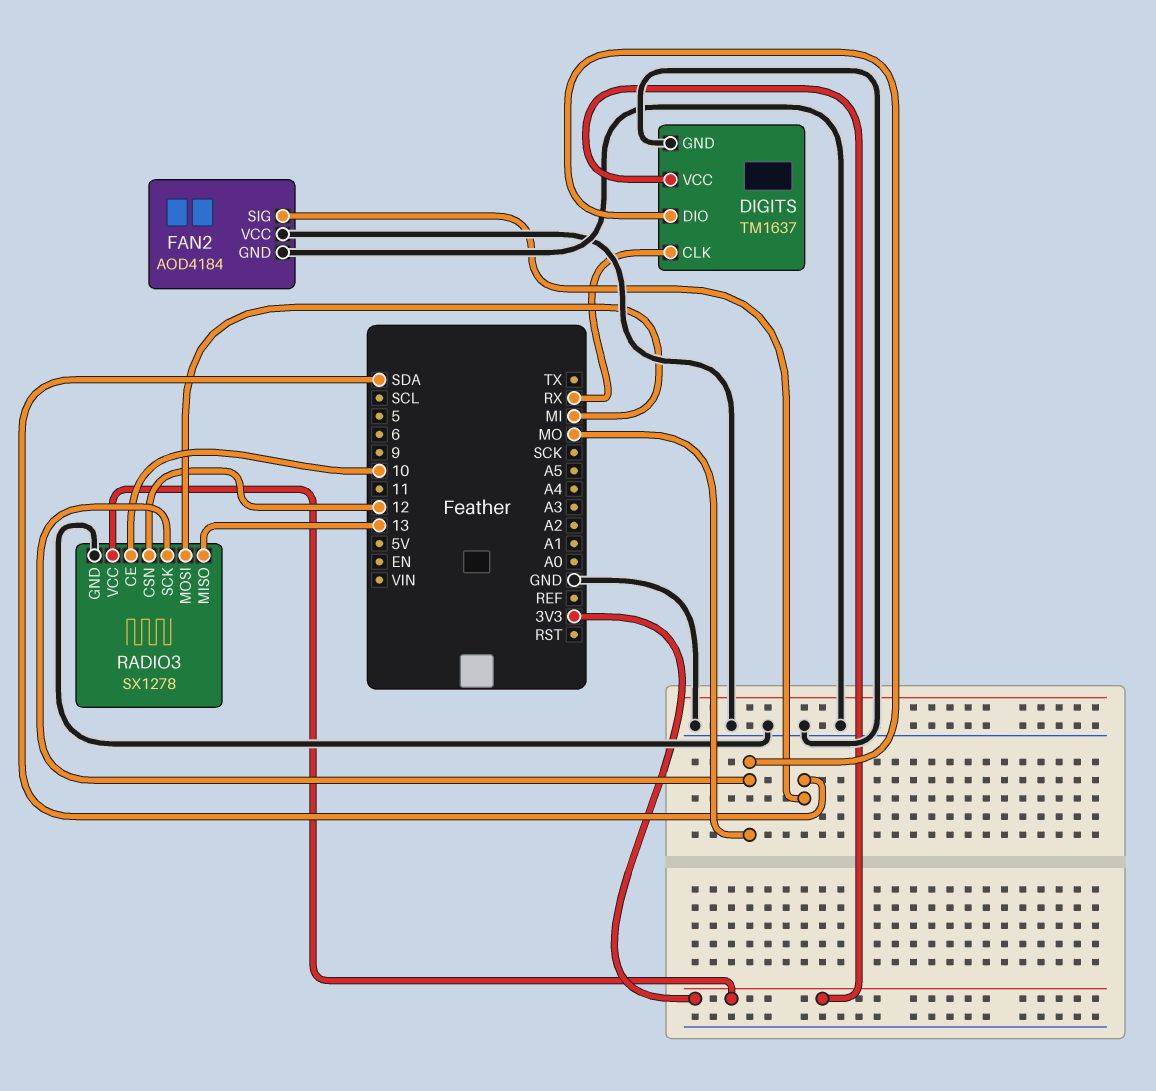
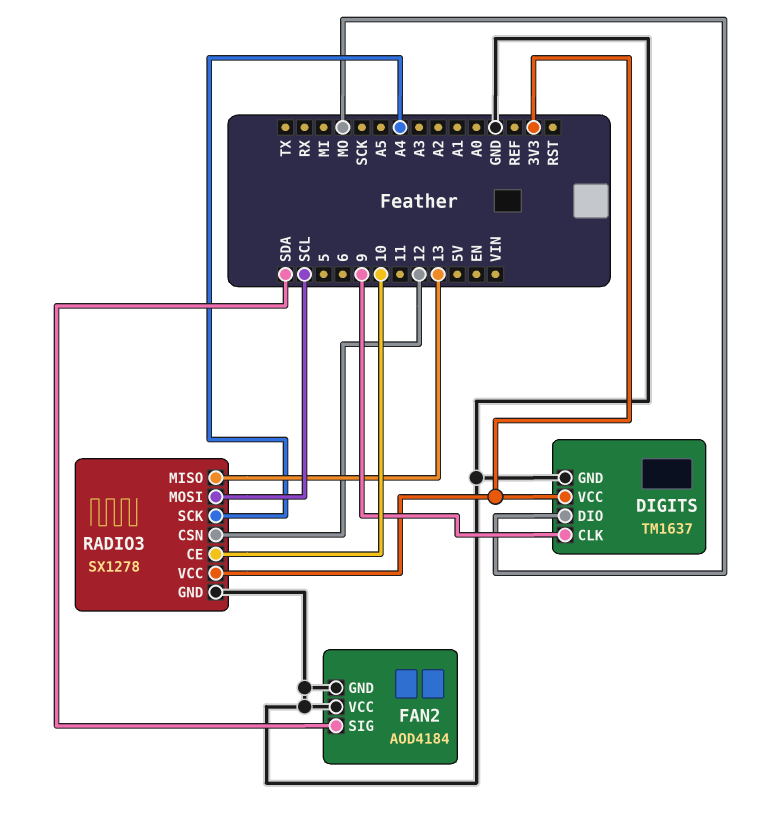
DIGITS pin CLK: RX -> 9
RADIO3 pin MOSI: MI -> SCL
RADIO3 pin SCK: MO -> A4

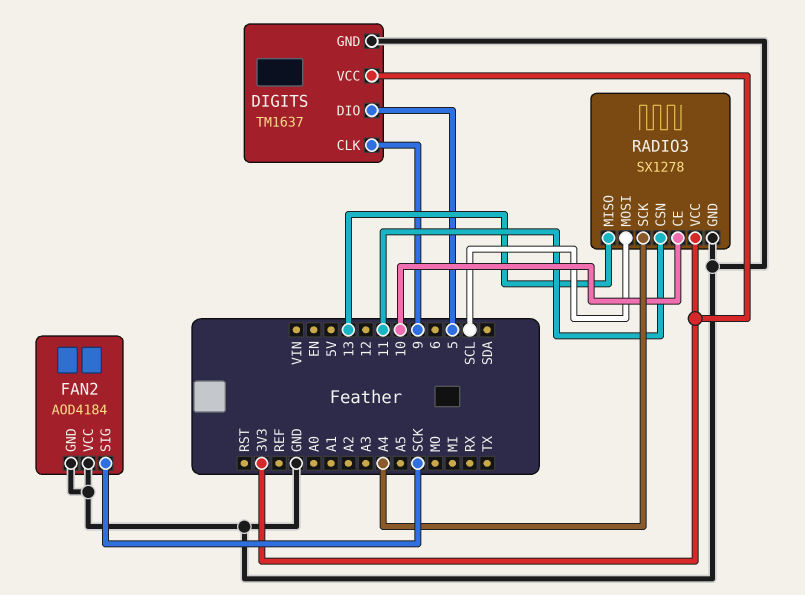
DIGITS pin DIO: MO -> 5
FAN2 pin SIG: SDA -> SCK
RADIO3 pin CSN: 12 -> 11

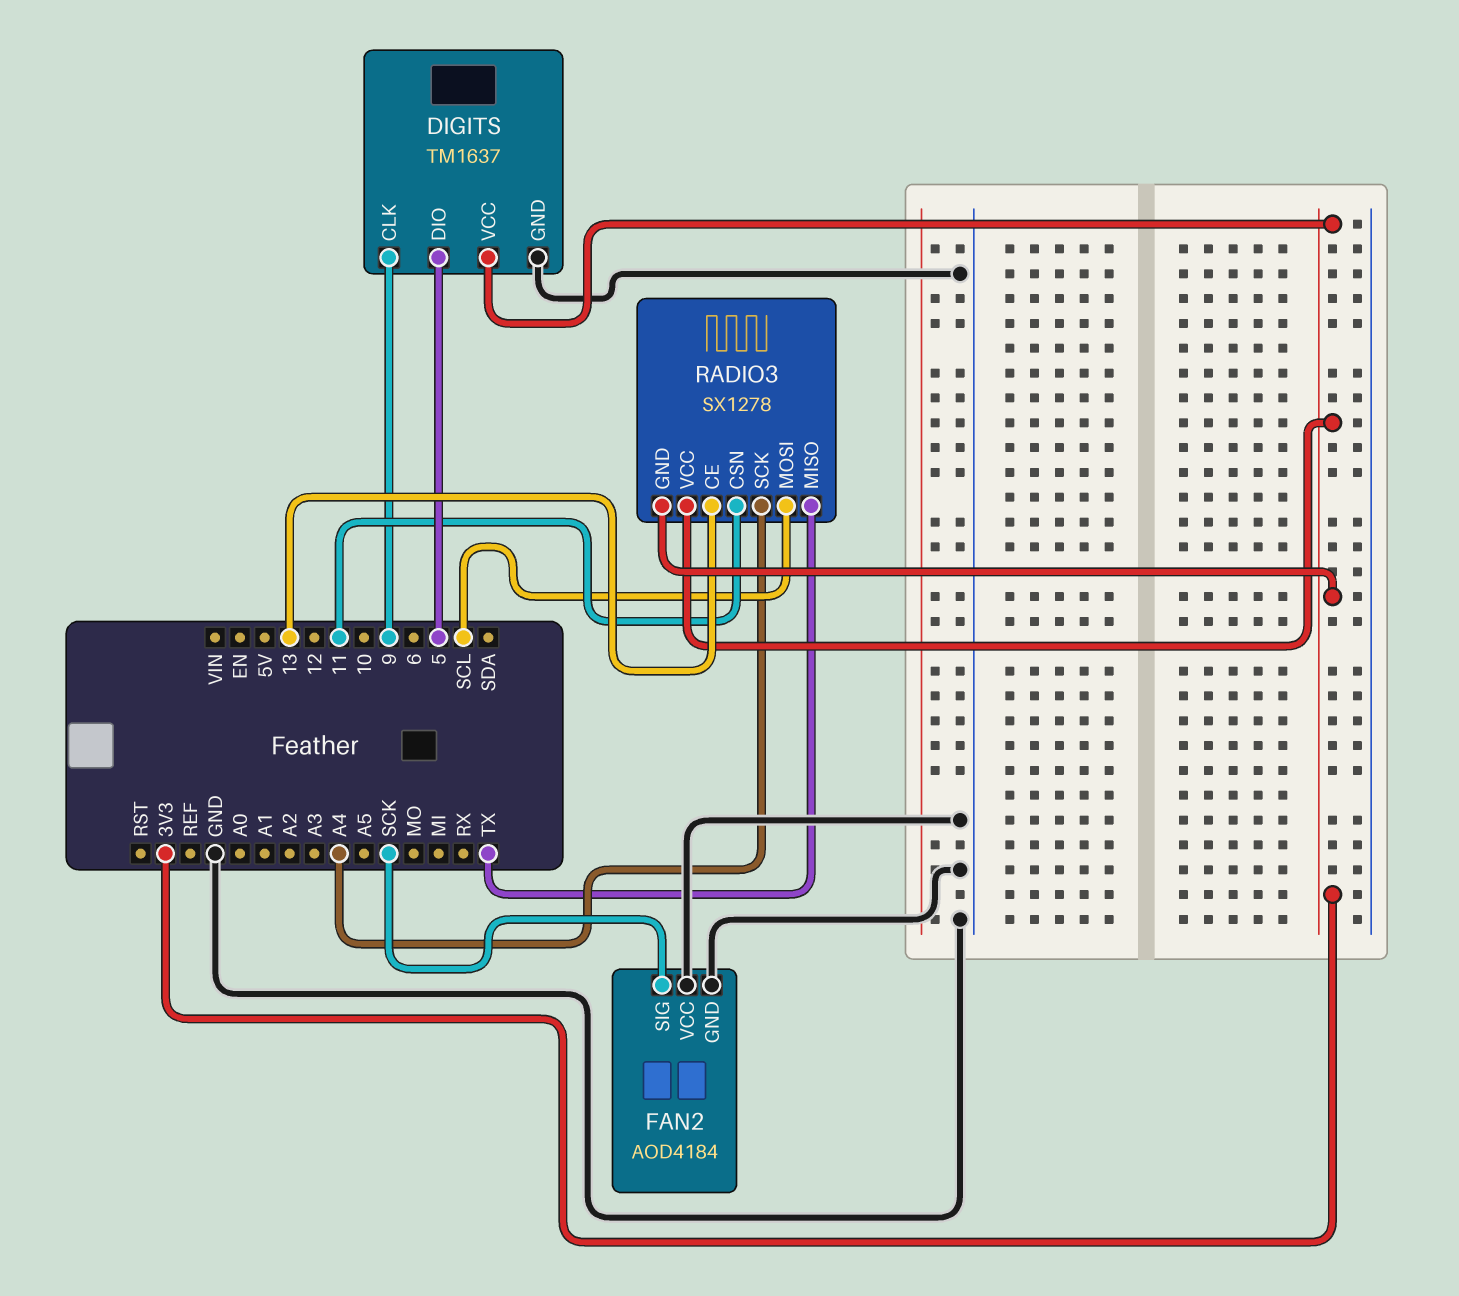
RADIO3 pin CE: 10 -> 13
RADIO3 pin GND: GND -> 3V3
RADIO3 pin MISO: 13 -> TX

